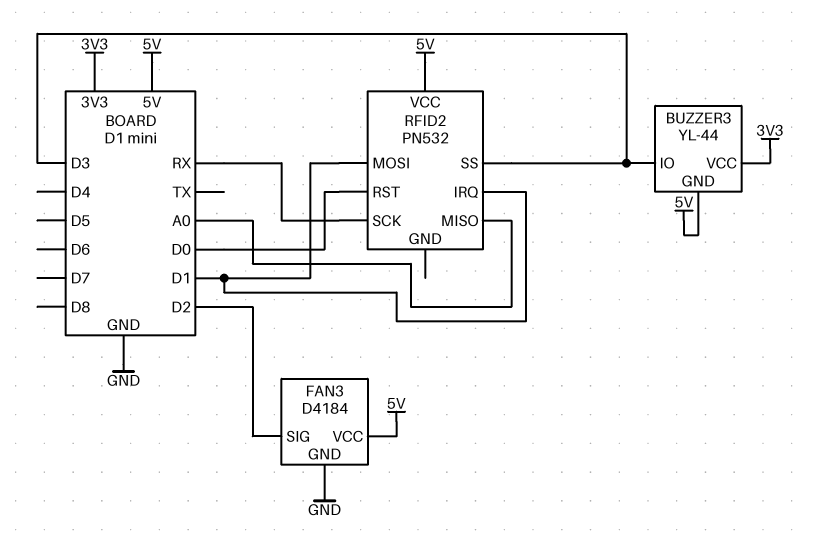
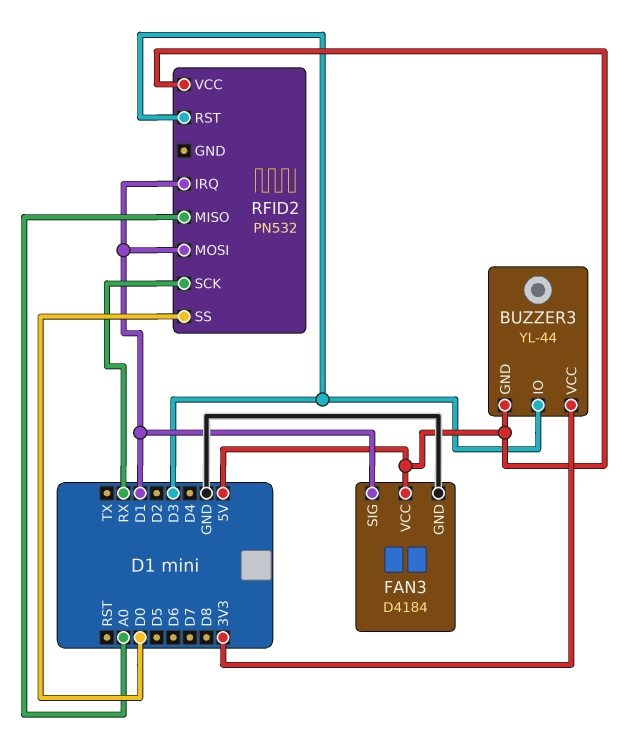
FAN3 pin SIG: D2 -> D1
RFID2 pin RST: D0 -> D3
RFID2 pin SS: D3 -> D0

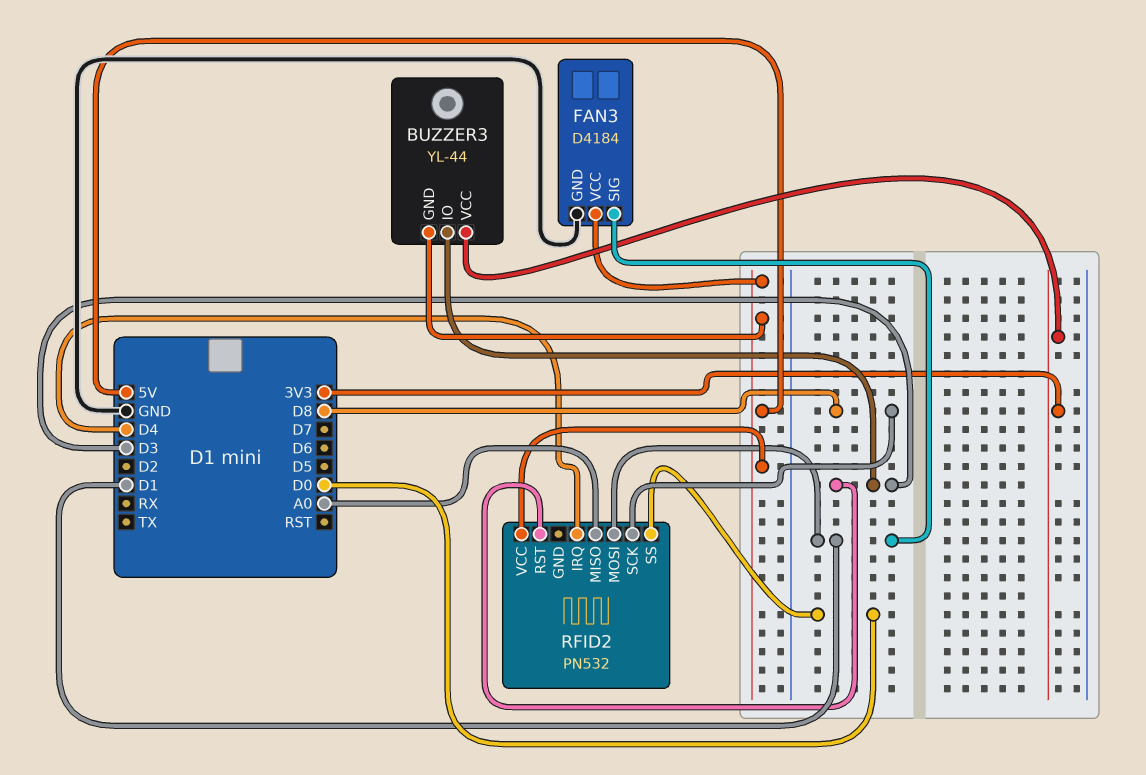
RFID2 pin IRQ: D1 -> D4
RFID2 pin SCK: RX -> D8

